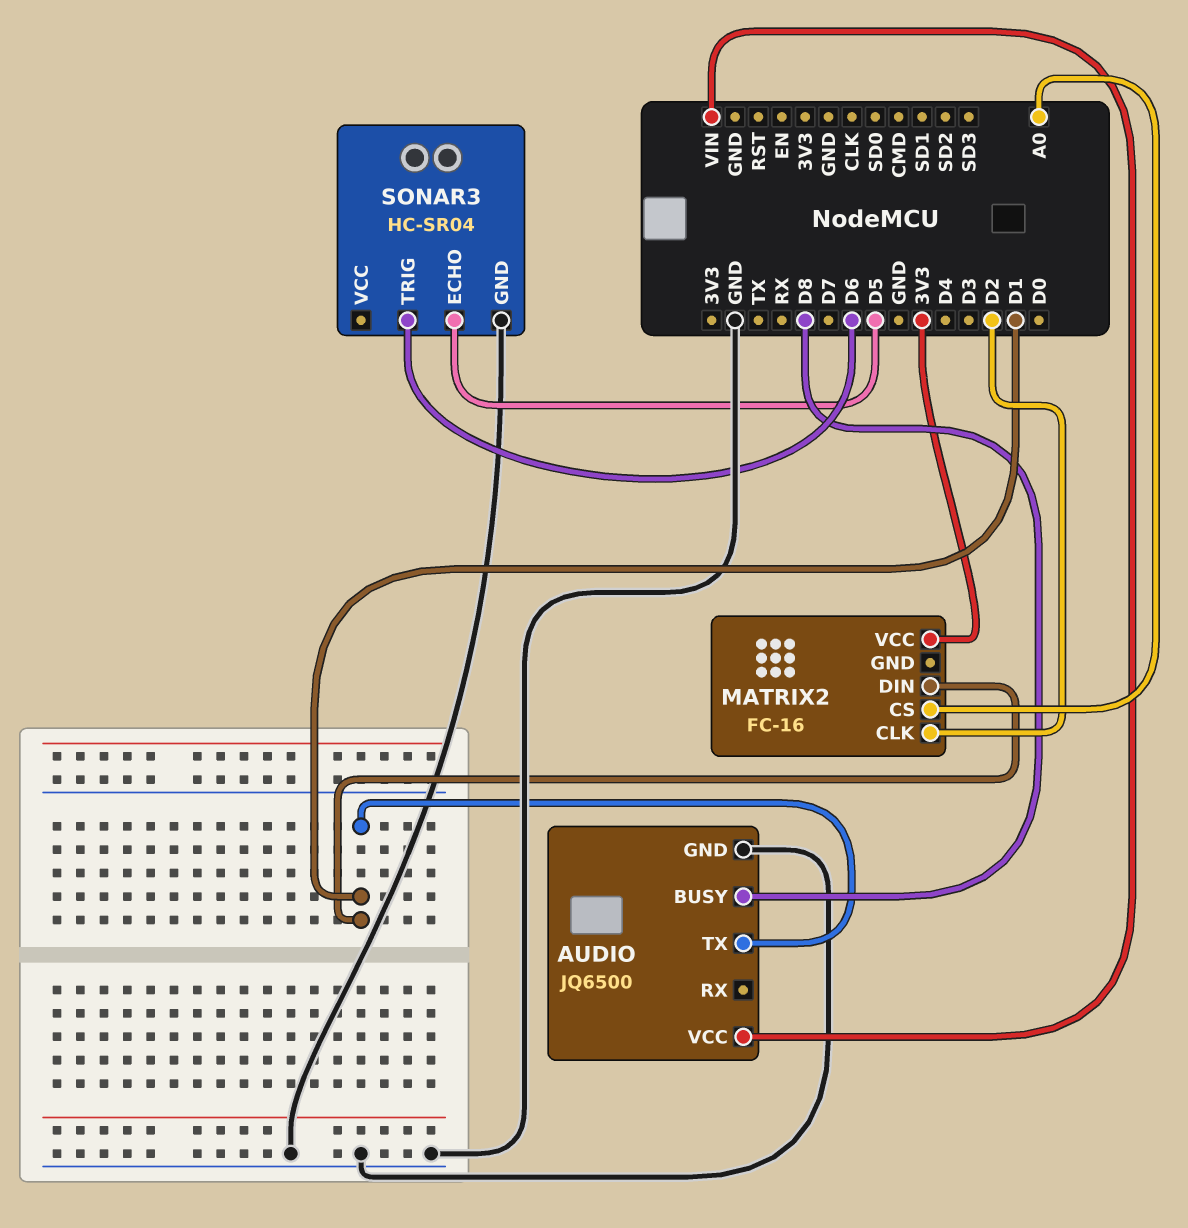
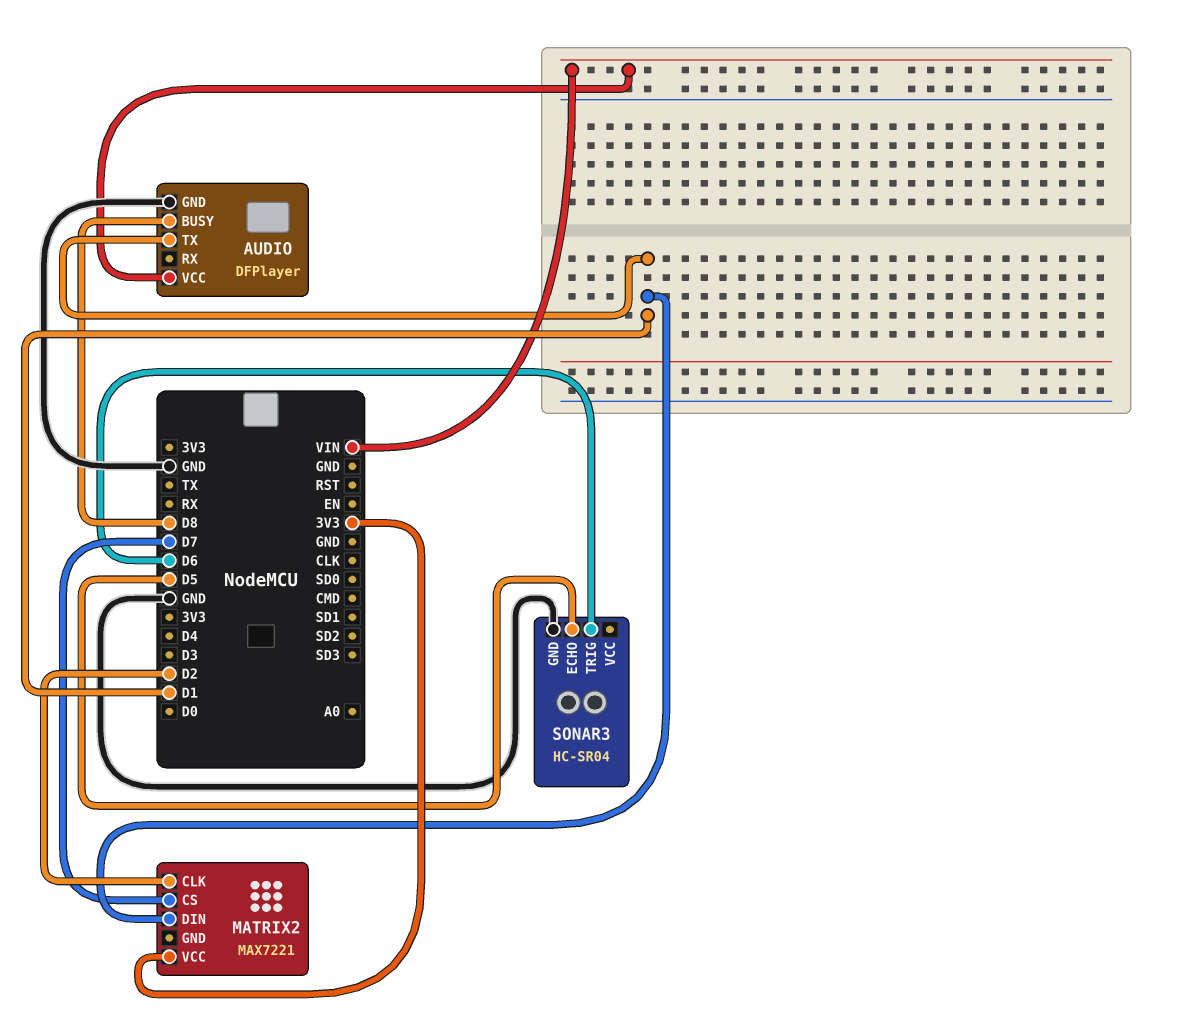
AUDIO: JQ6500 -> DFPlayer
MATRIX2: FC-16 -> MAX7221
MATRIX2 pin CS: A0 -> D7

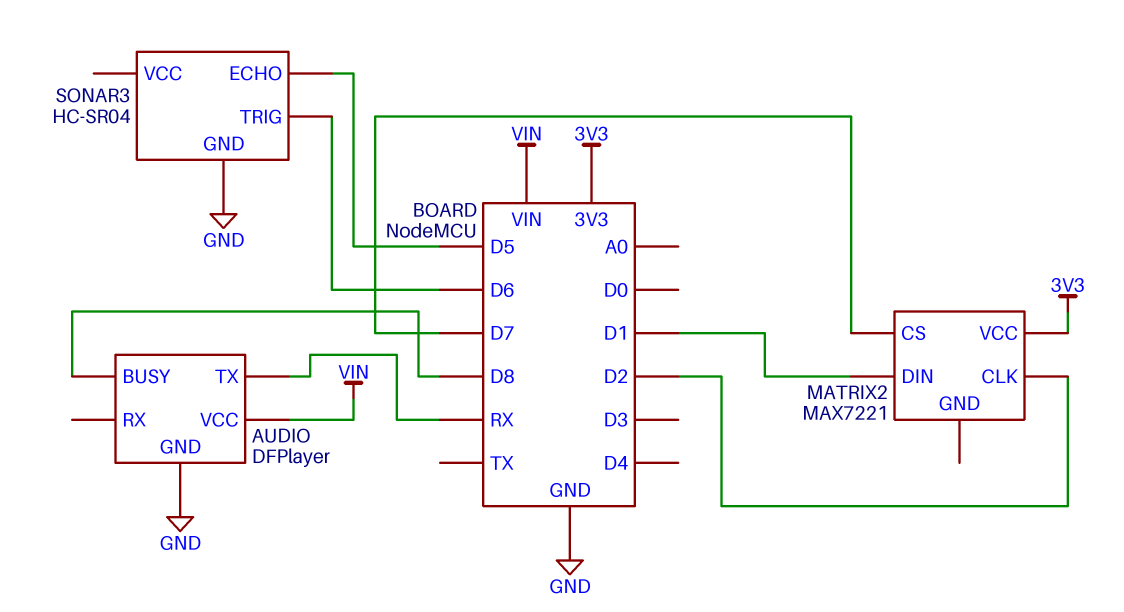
AUDIO pin TX: D1 -> RX

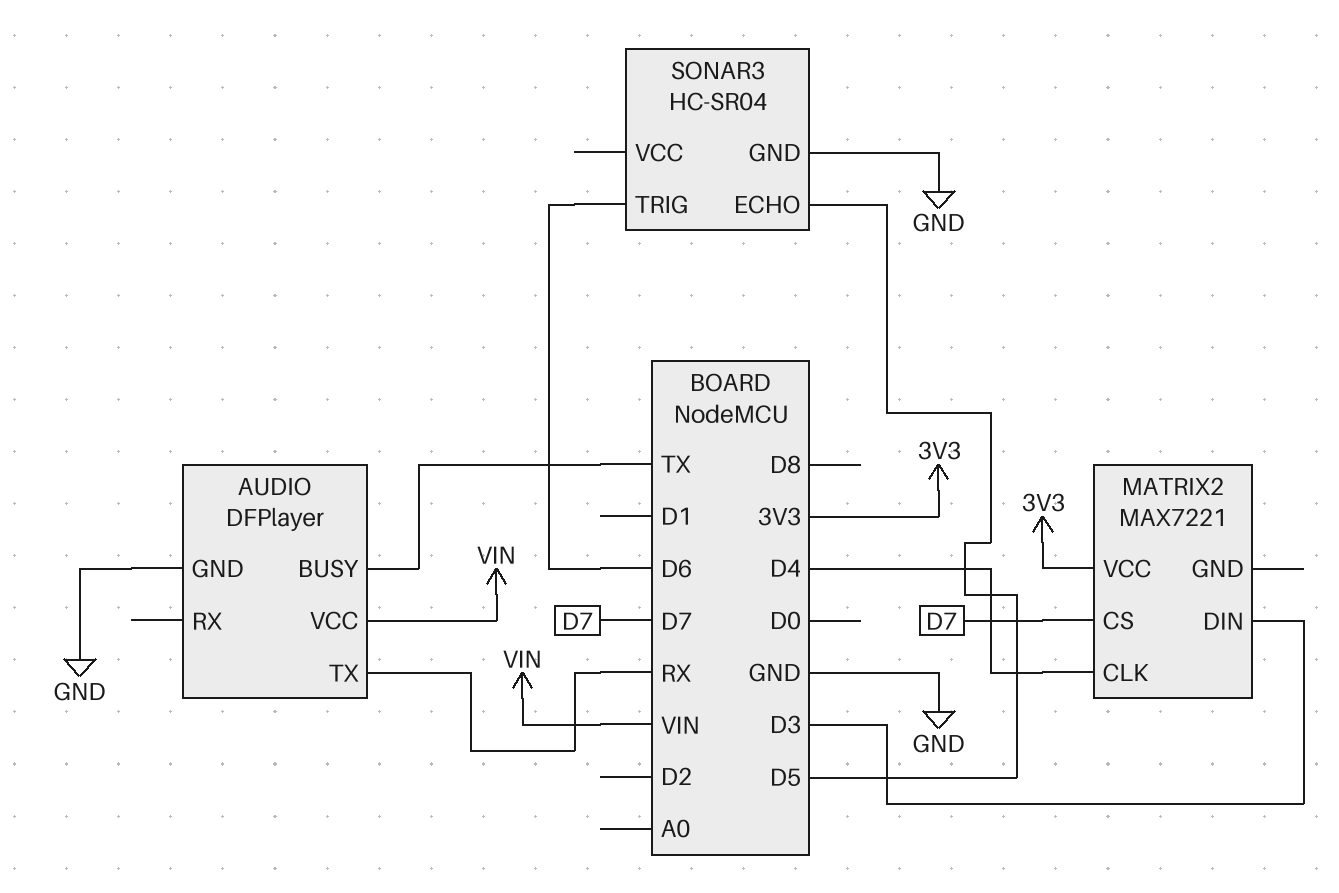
AUDIO pin BUSY: D8 -> TX
MATRIX2 pin CLK: D2 -> D4
MATRIX2 pin DIN: D1 -> D3

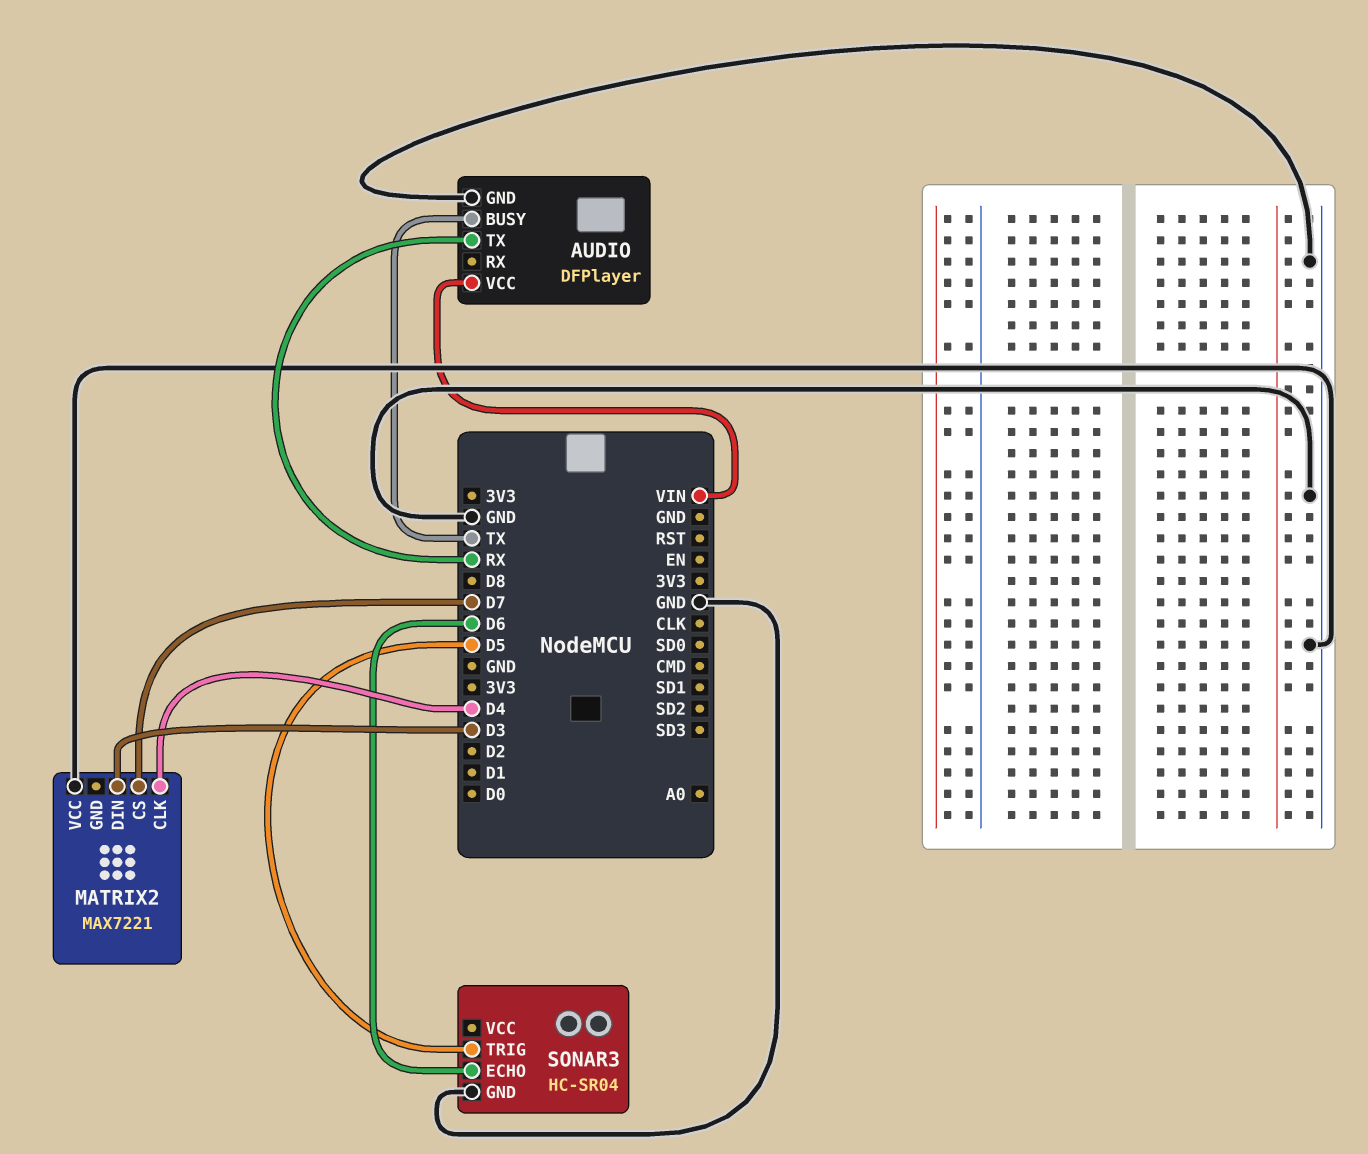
MATRIX2 pin VCC: 3V3 -> GND
SONAR3 pin ECHO: D5 -> D6
SONAR3 pin TRIG: D6 -> D5

